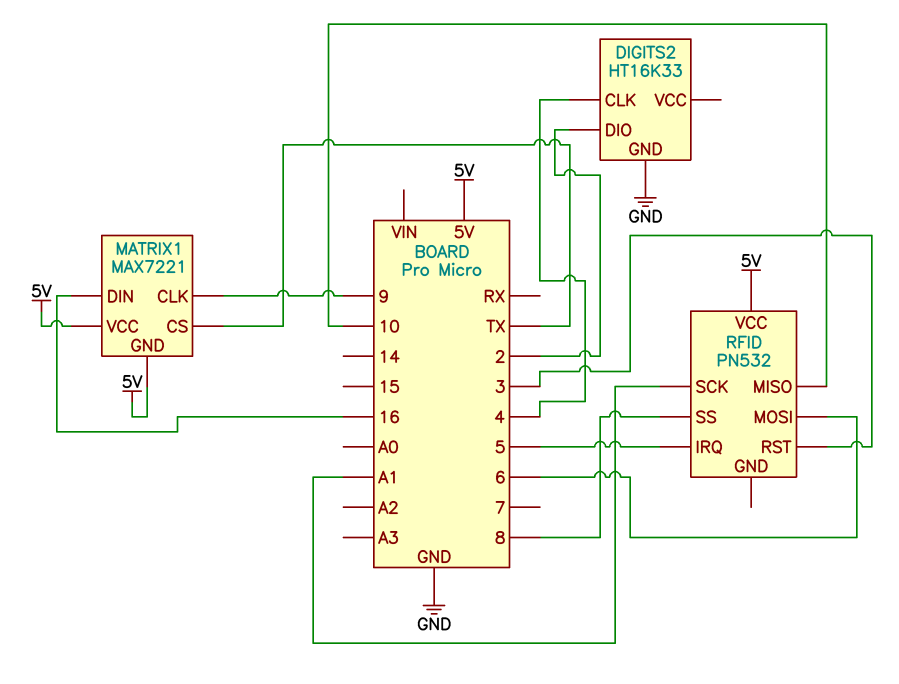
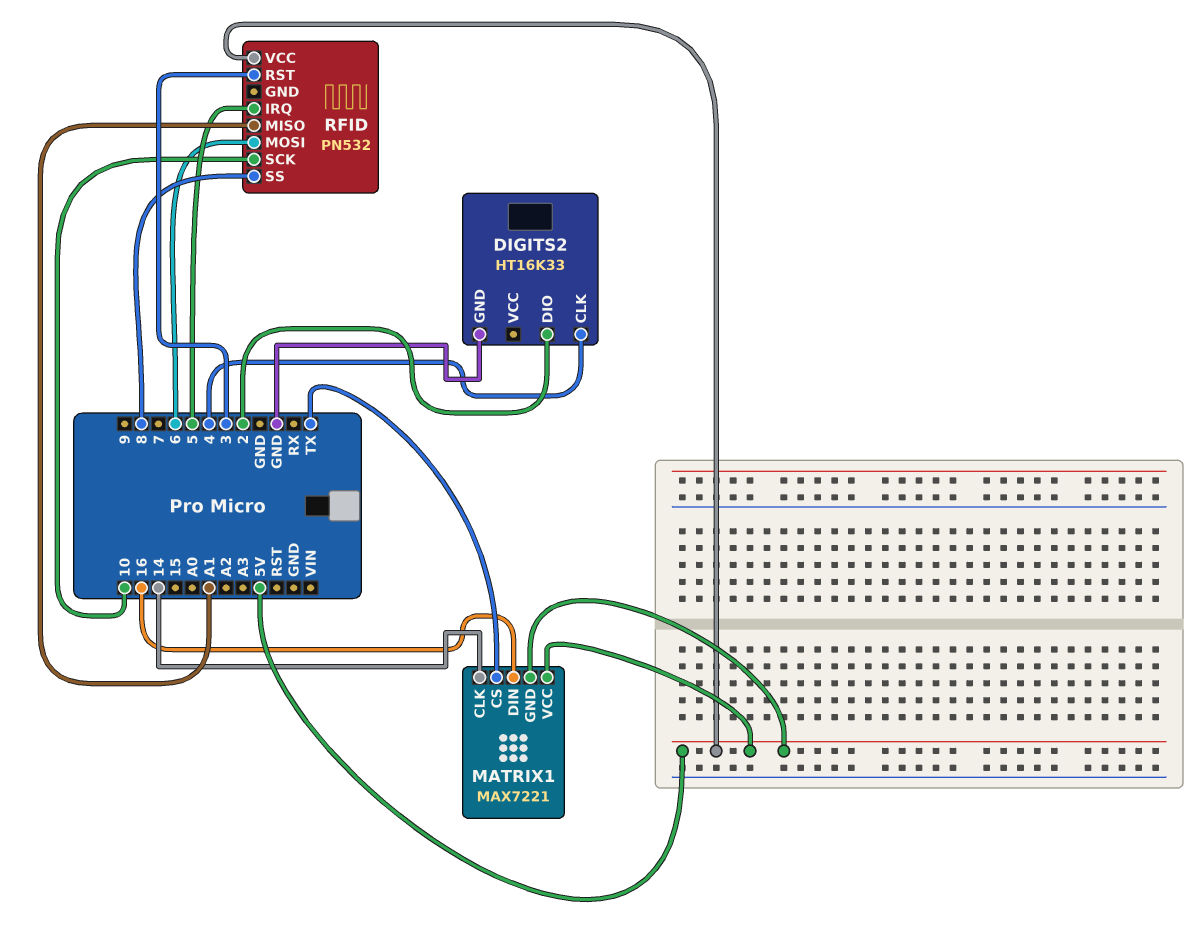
MATRIX1 pin CLK: 9 -> 14
RFID pin MISO: 10 -> A1
RFID pin SCK: A1 -> 10

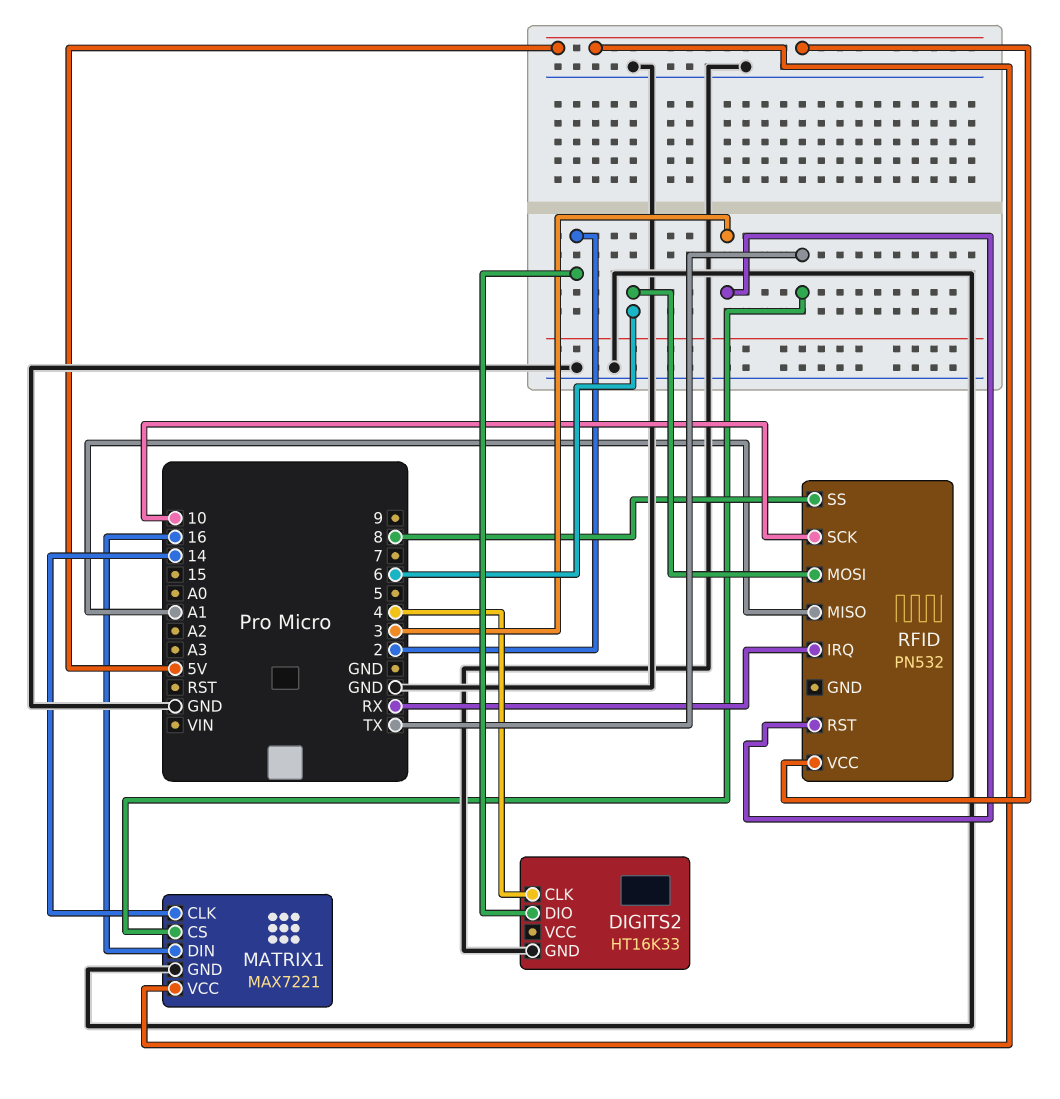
MATRIX1 pin GND: 5V -> GND
RFID pin IRQ: 5 -> RX

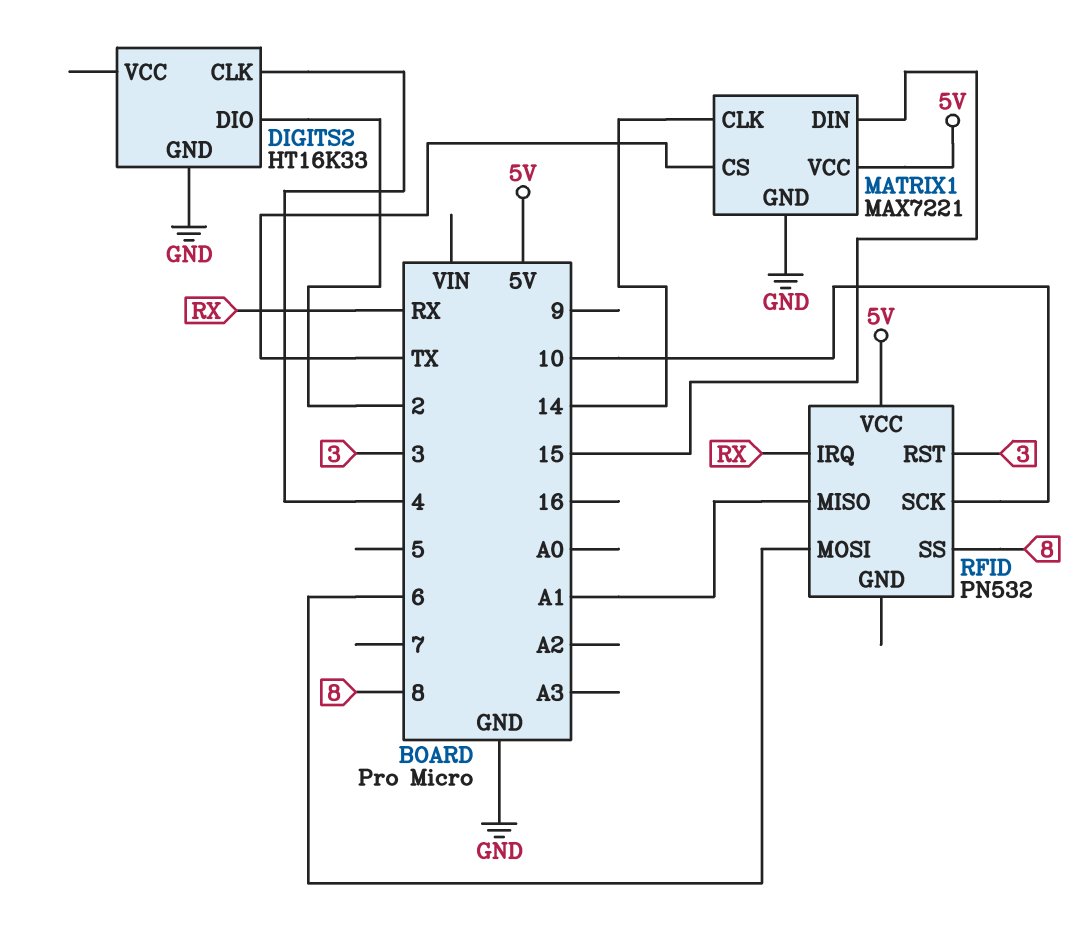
MATRIX1 pin DIN: 16 -> 15

